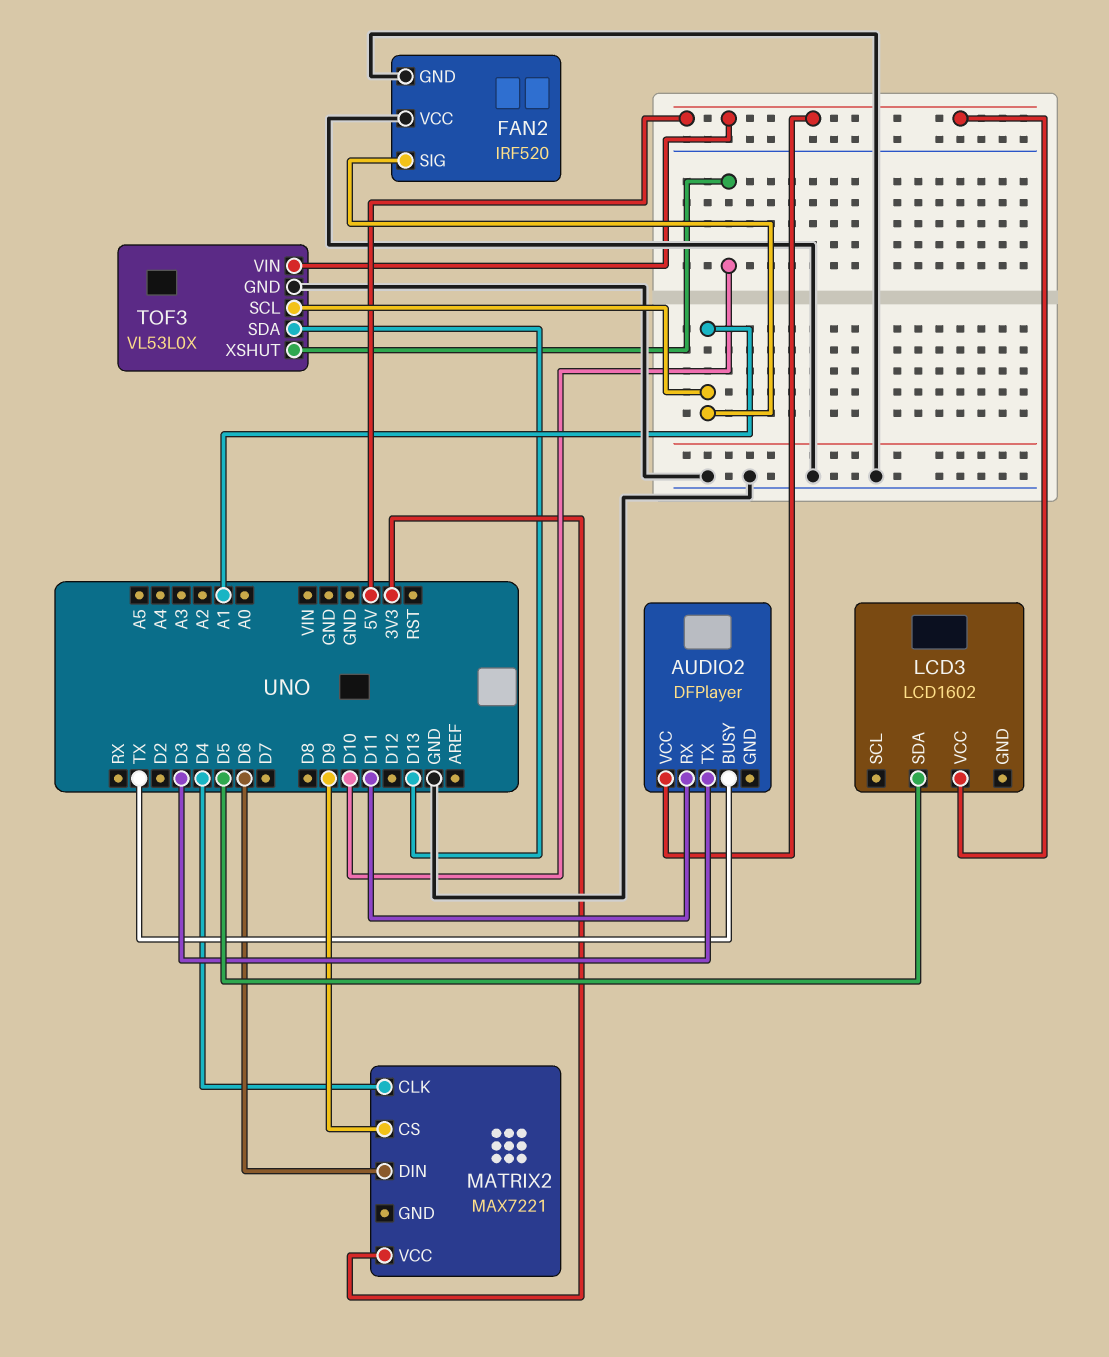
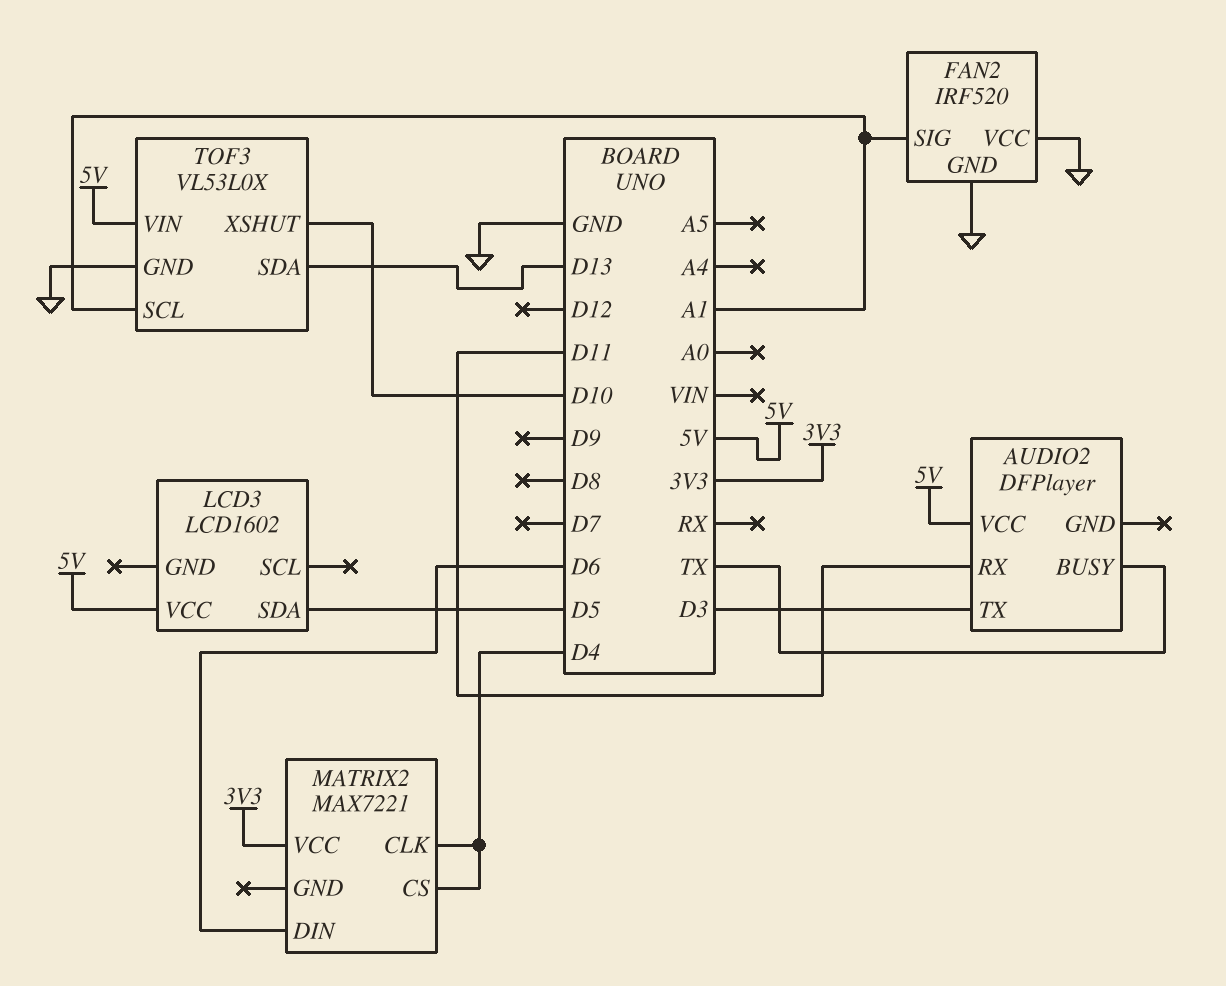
MATRIX2 pin CS: D9 -> D4

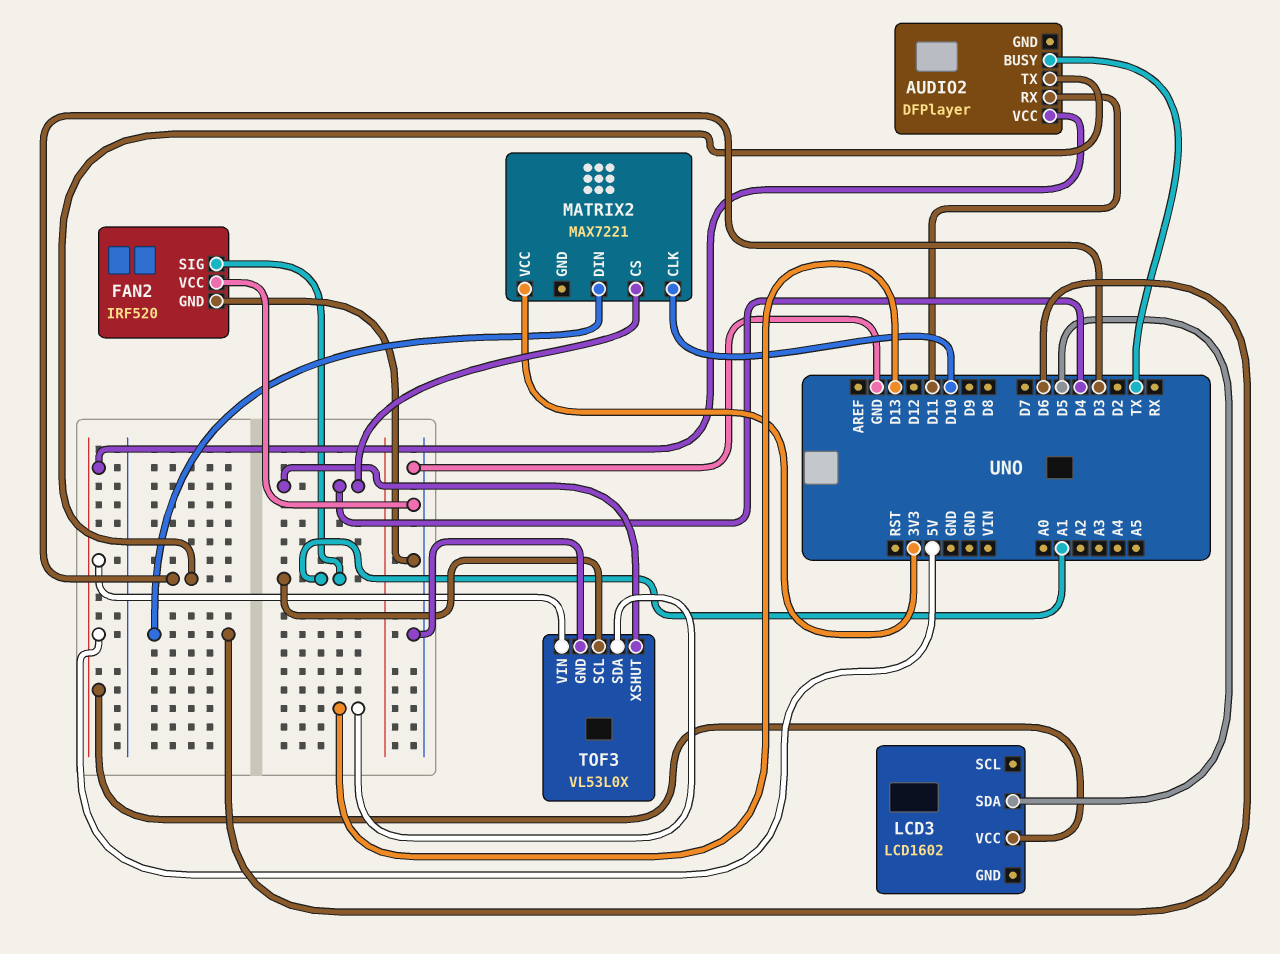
MATRIX2 pin CLK: D4 -> D10
TOF3 pin XSHUT: D10 -> D4

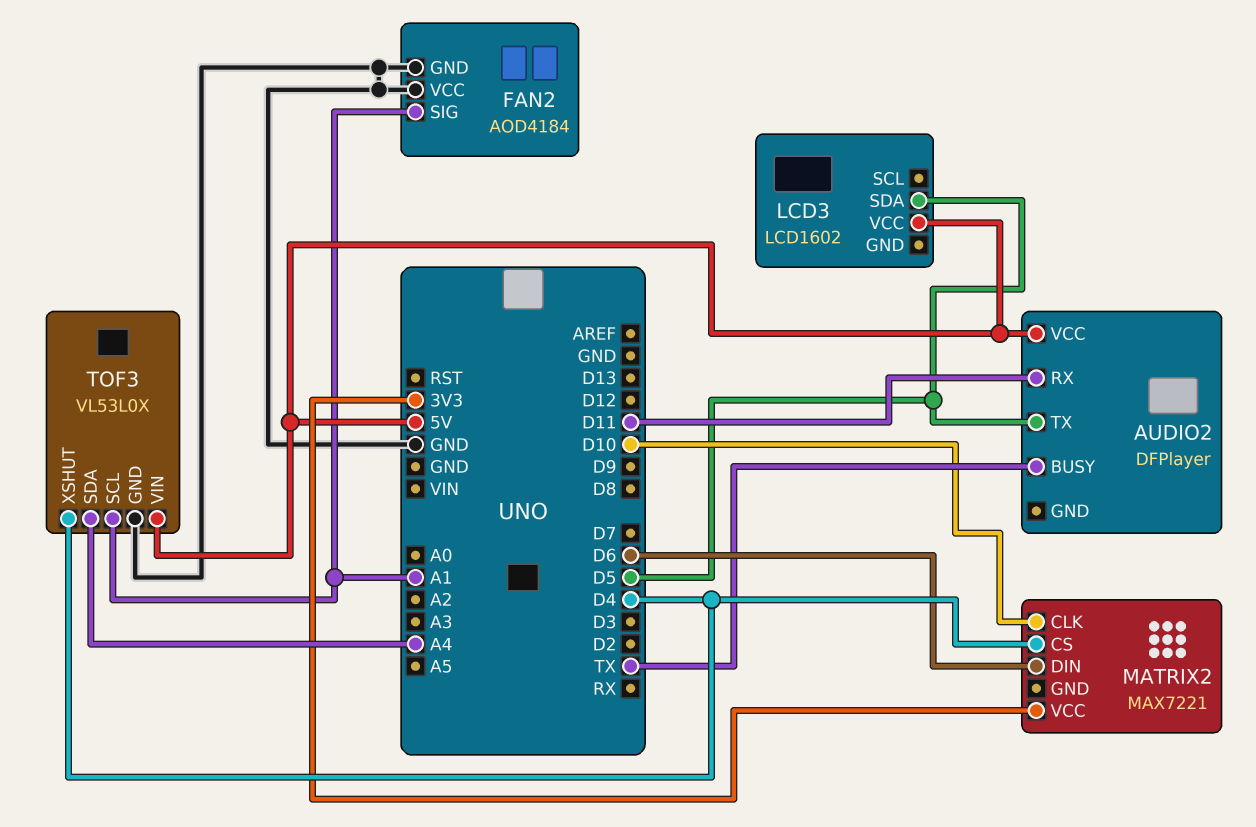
AUDIO2 pin TX: D3 -> D5
FAN2: IRF520 -> AOD4184
TOF3 pin SDA: D13 -> A4

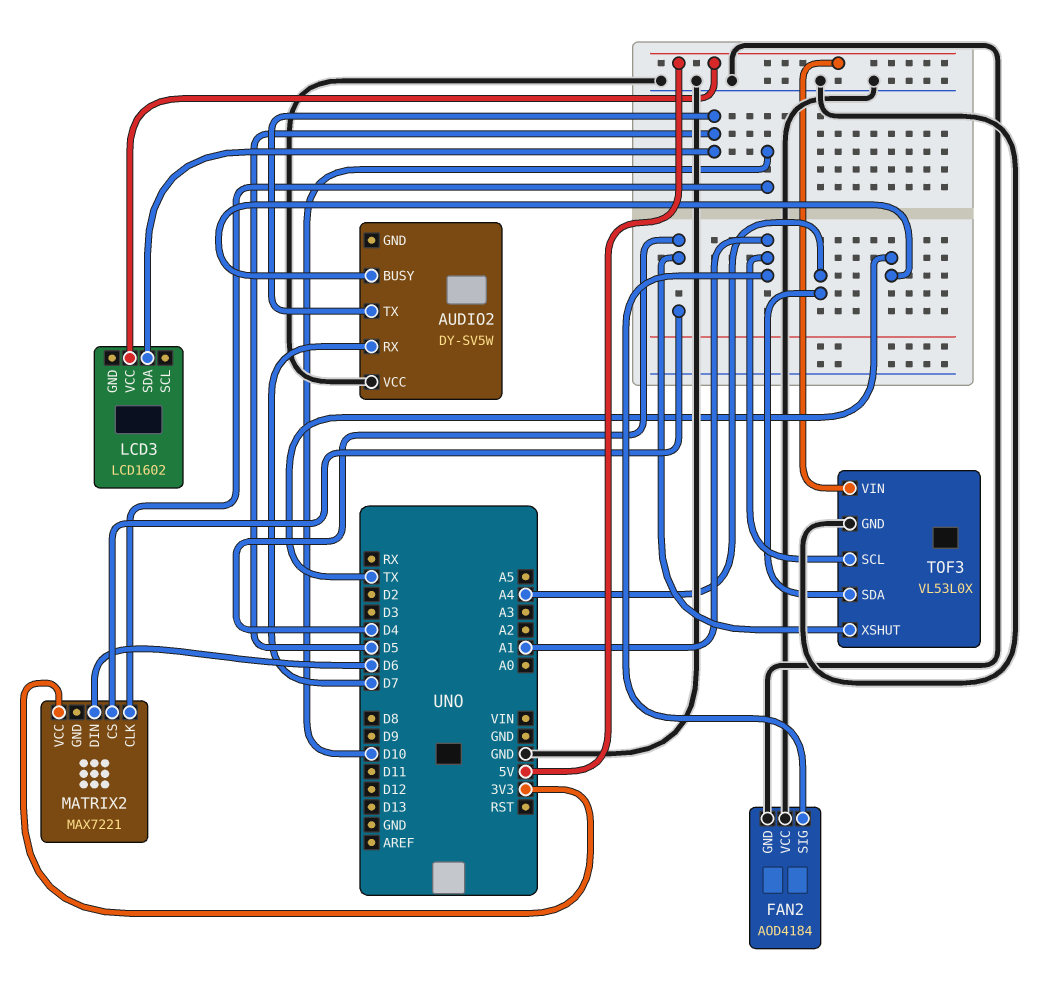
AUDIO2: DFPlayer -> DY-SV5W
AUDIO2 pin RX: D11 -> D7
AUDIO2 pin VCC: 5V -> GND

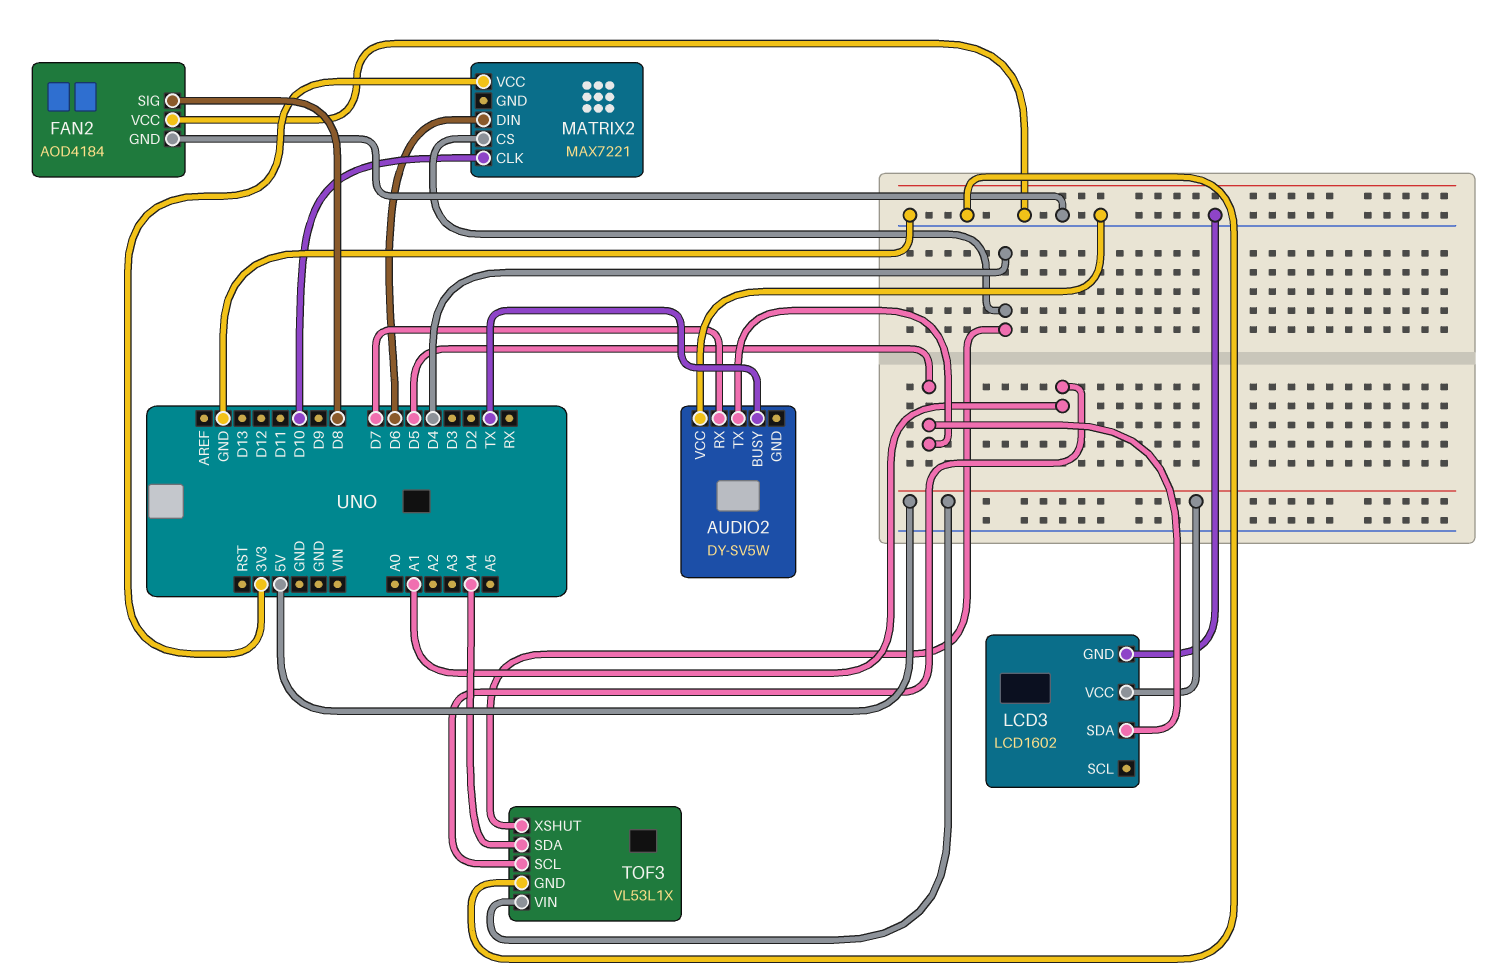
FAN2 pin SIG: A1 -> D8
LCD3 pin GND: none -> GND
TOF3: VL53L0X -> VL53L1X

